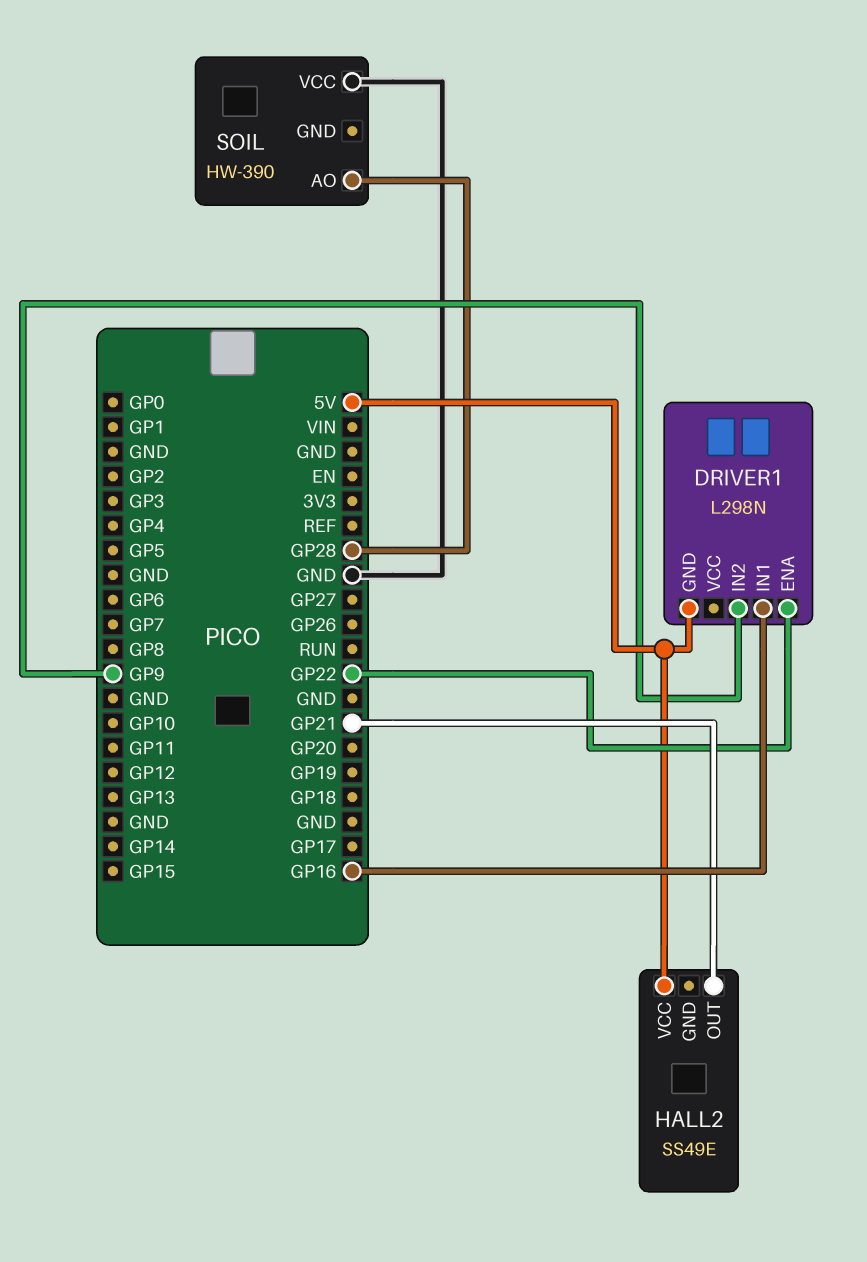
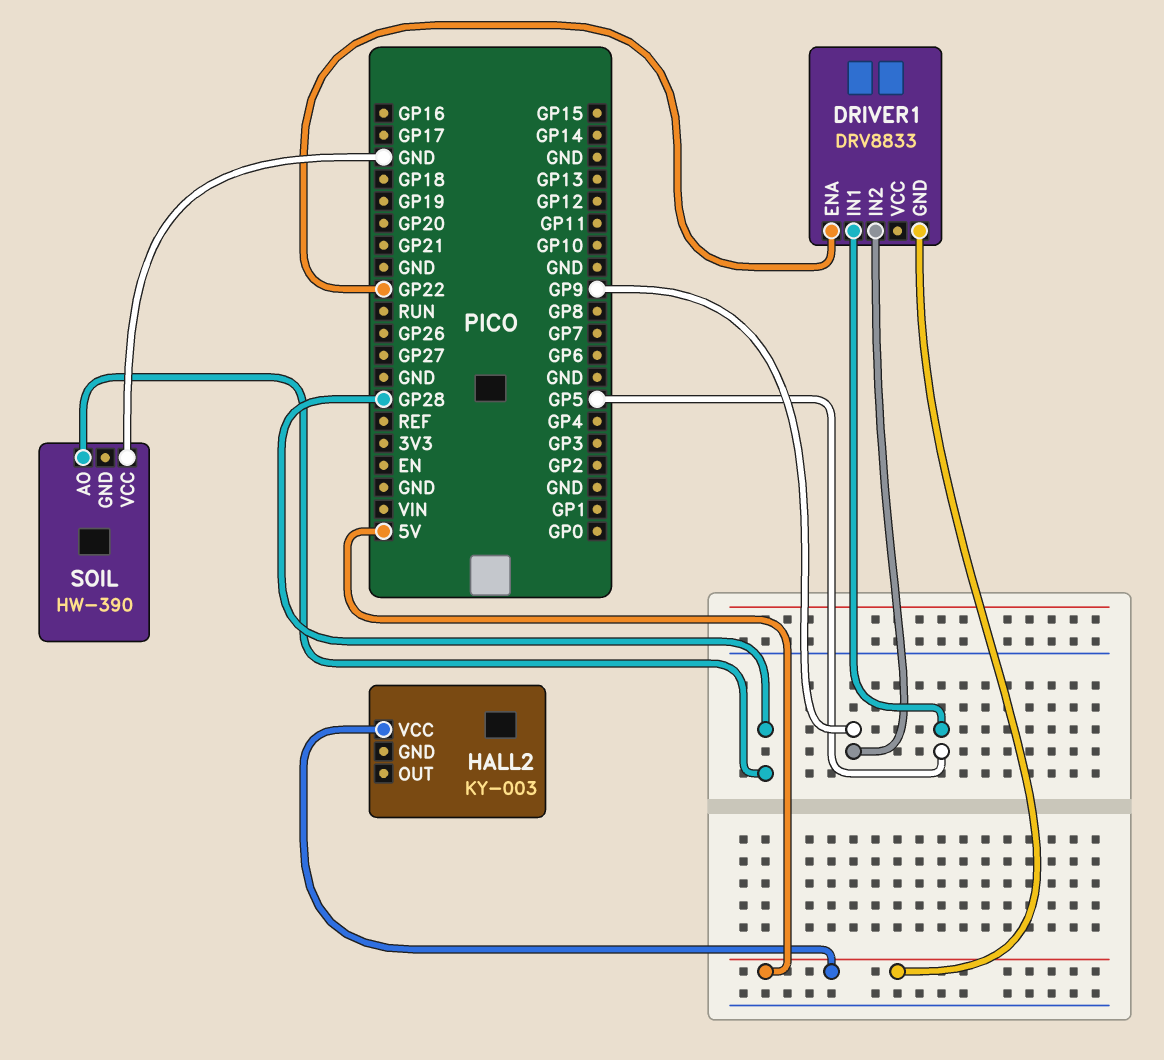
DRIVER1: L298N -> DRV8833
DRIVER1 pin IN1: GP16 -> GP5
HALL2: SS49E -> KY-003
HALL2 pin OUT: GP21 -> none

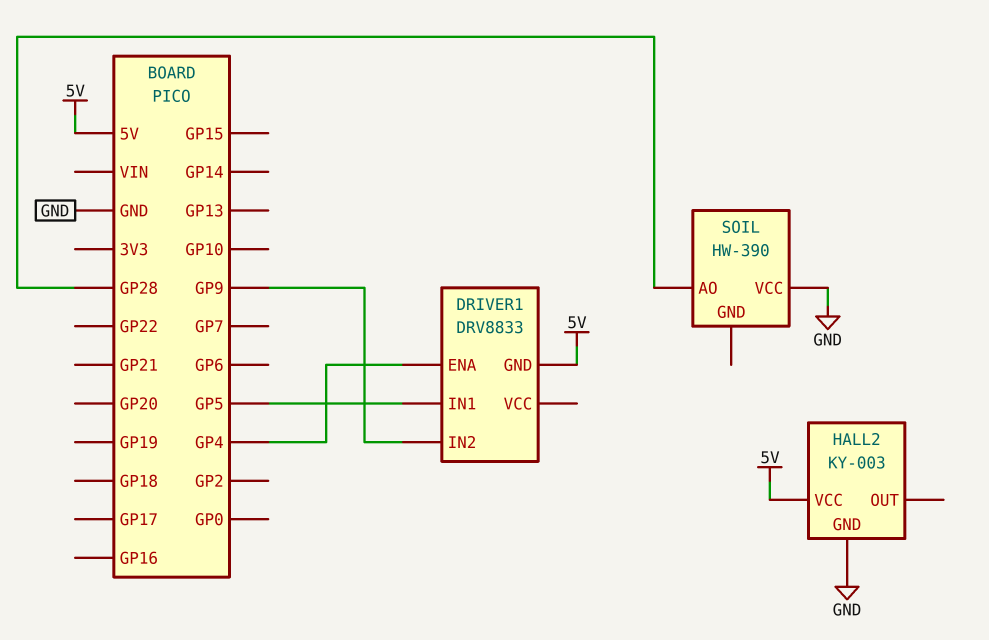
DRIVER1 pin ENA: GP22 -> GP4
HALL2 pin GND: none -> GND

